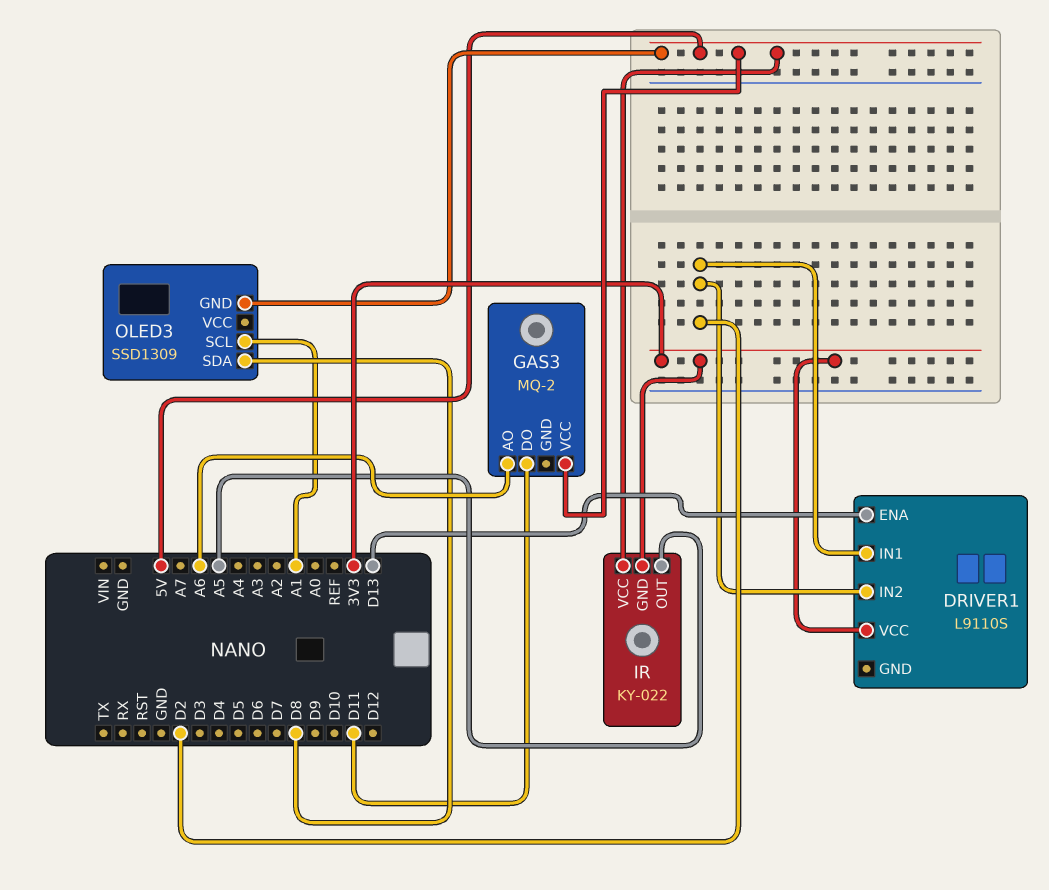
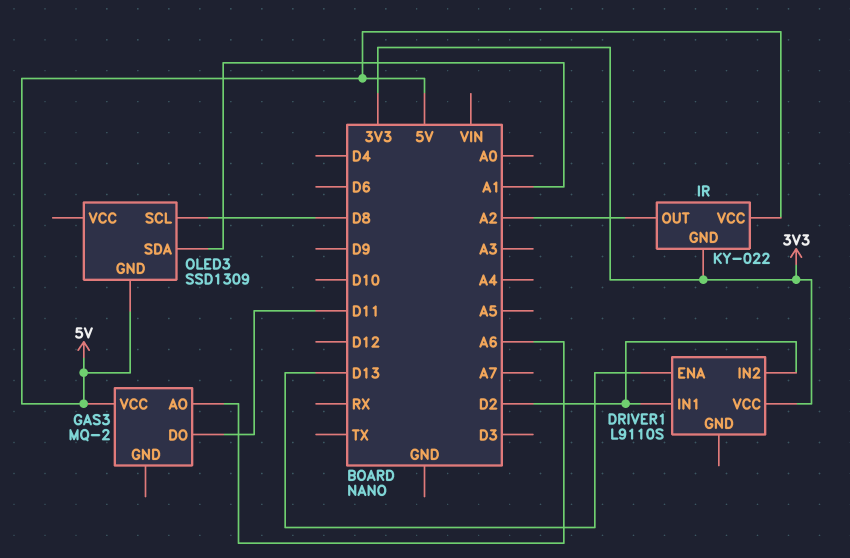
IR pin OUT: A5 -> A2
OLED3 pin SCL: A1 -> D8
OLED3 pin SDA: D8 -> A1

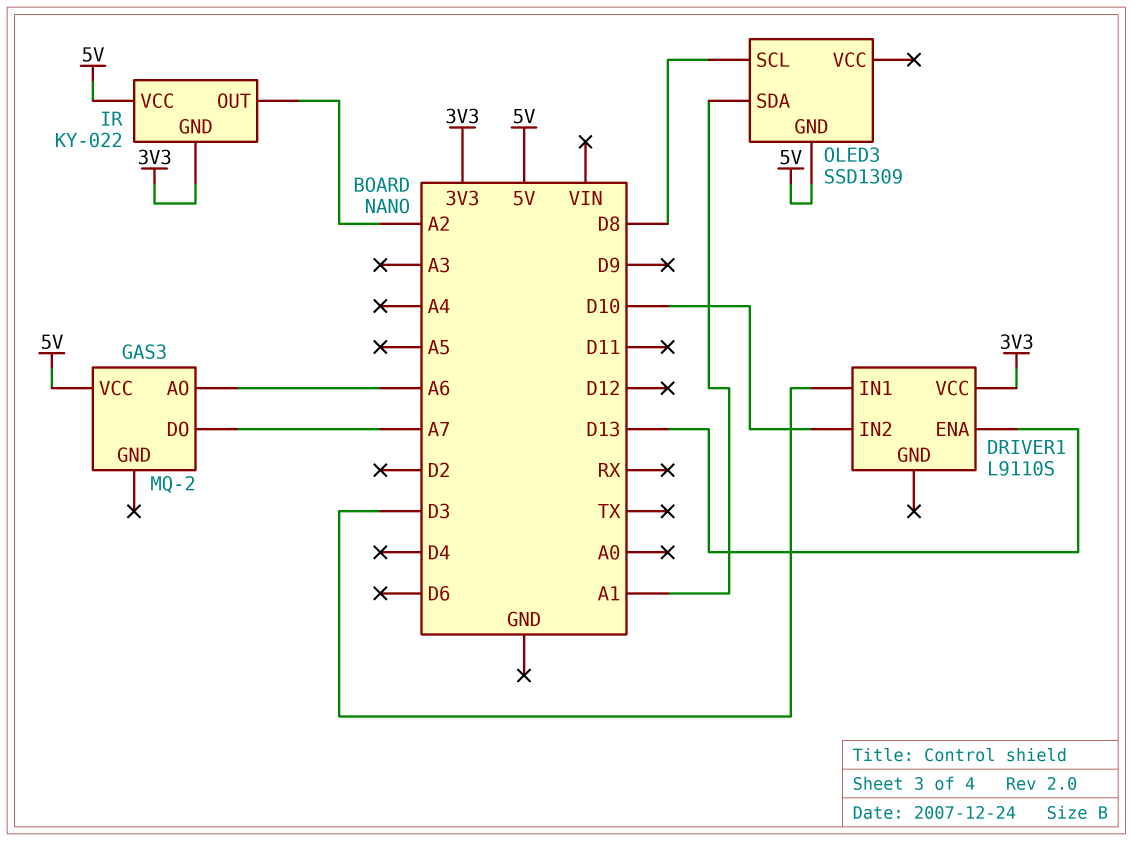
DRIVER1 pin IN1: D2 -> D3
DRIVER1 pin IN2: D2 -> D10
GAS3 pin DO: D11 -> A7

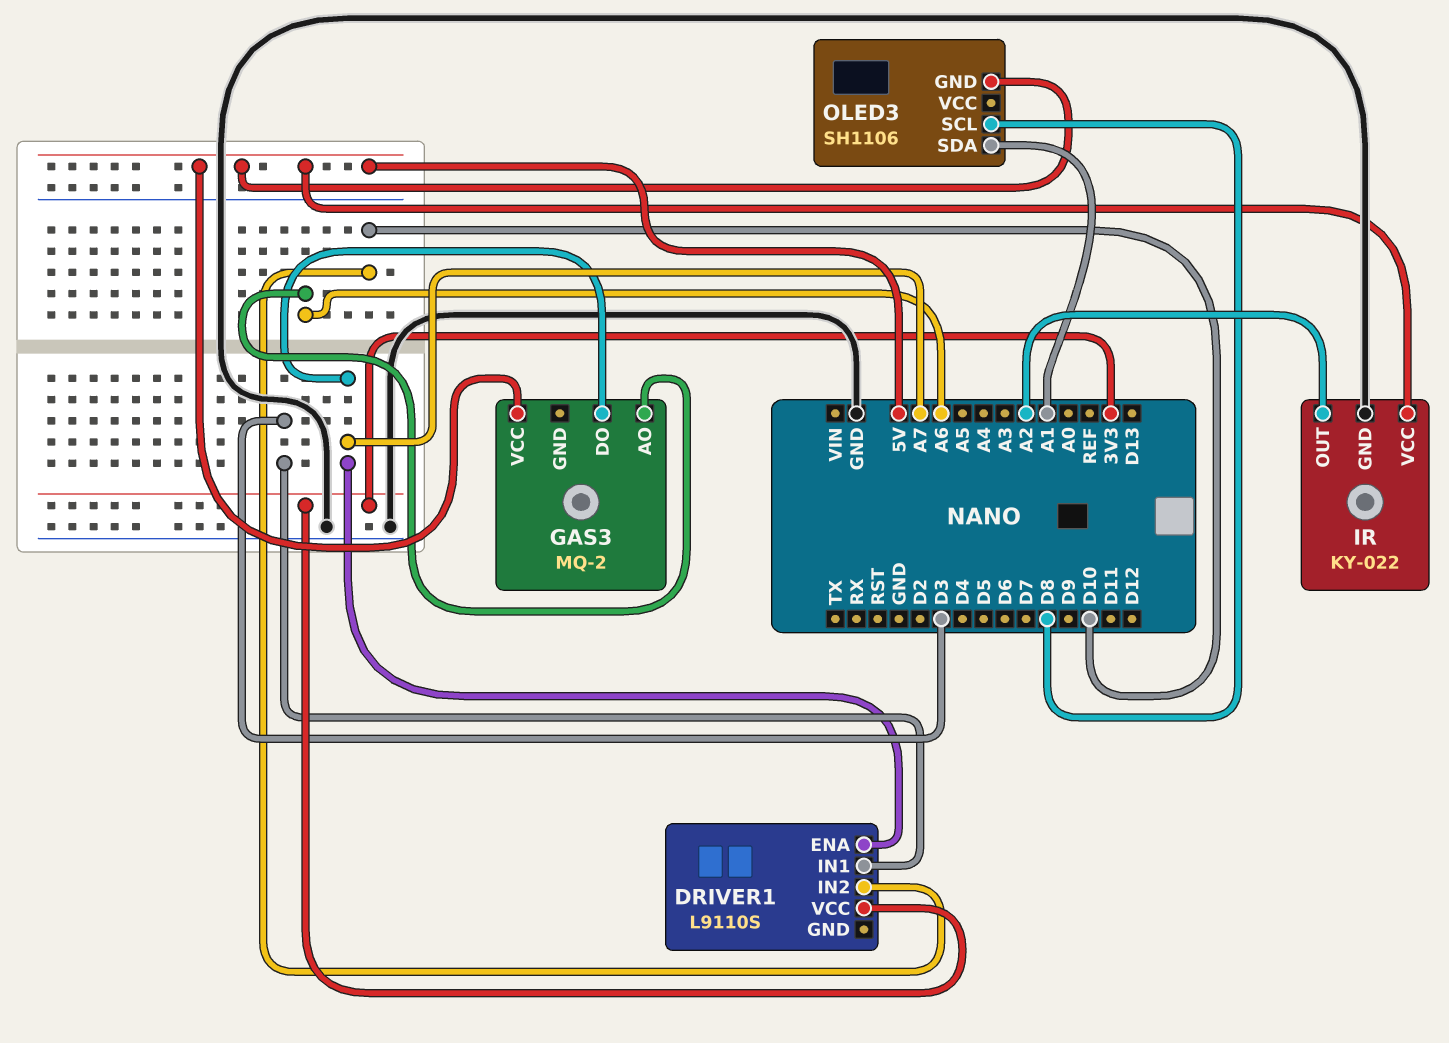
DRIVER1 pin ENA: D13 -> A7
IR pin GND: 3V3 -> GND
OLED3: SSD1309 -> SH1106

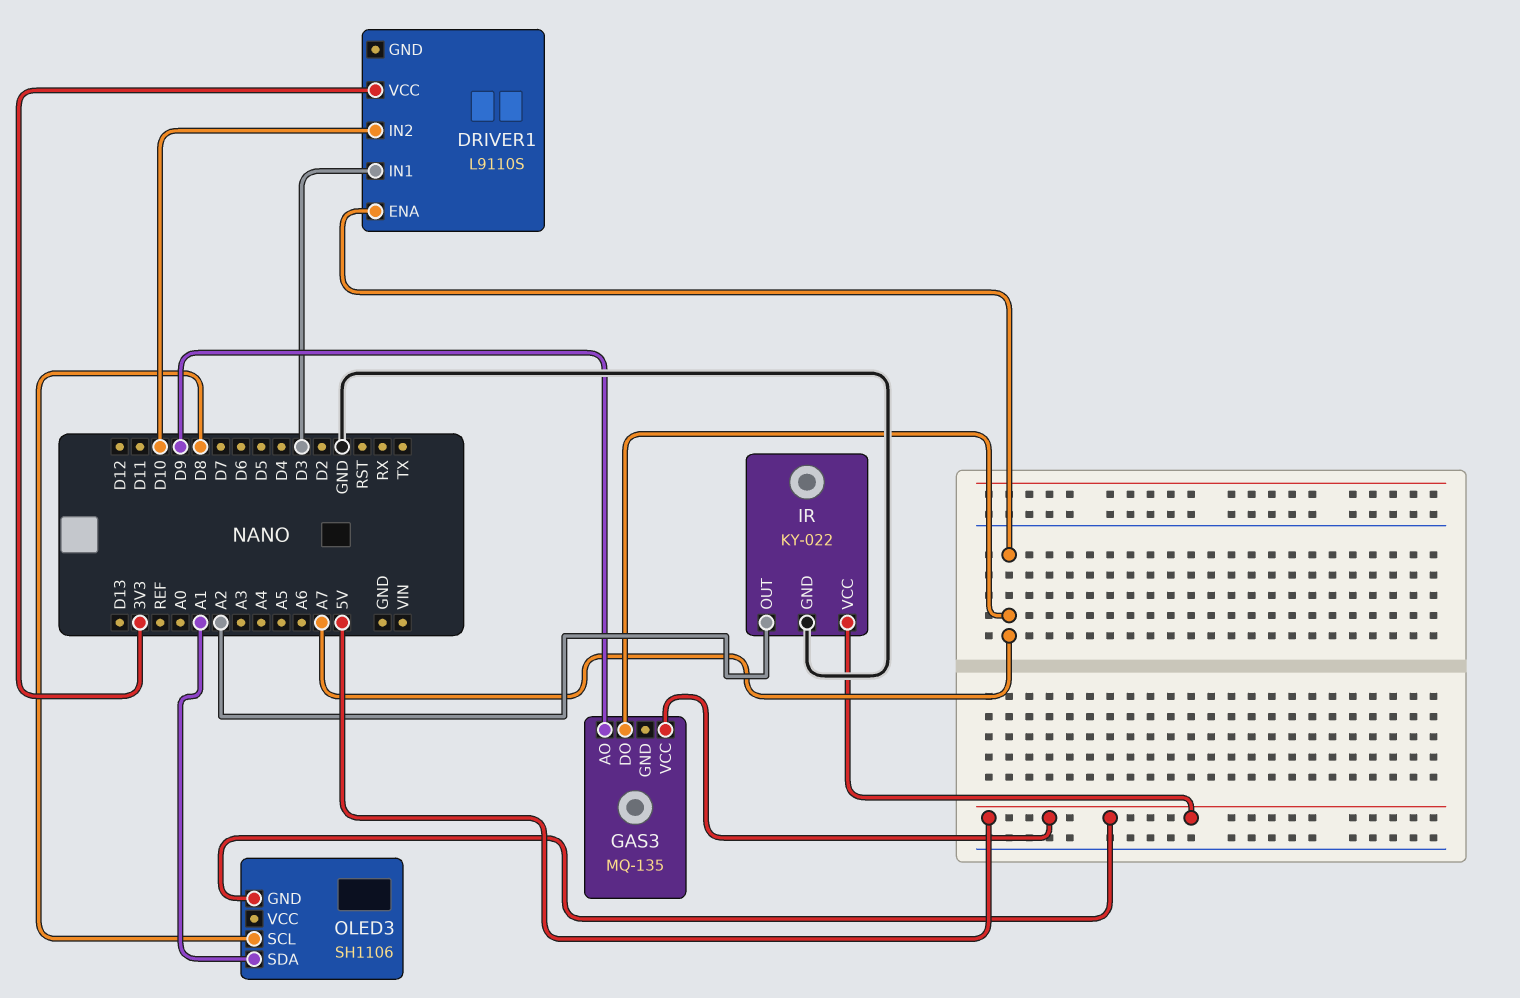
GAS3: MQ-2 -> MQ-135
GAS3 pin AO: A6 -> D9

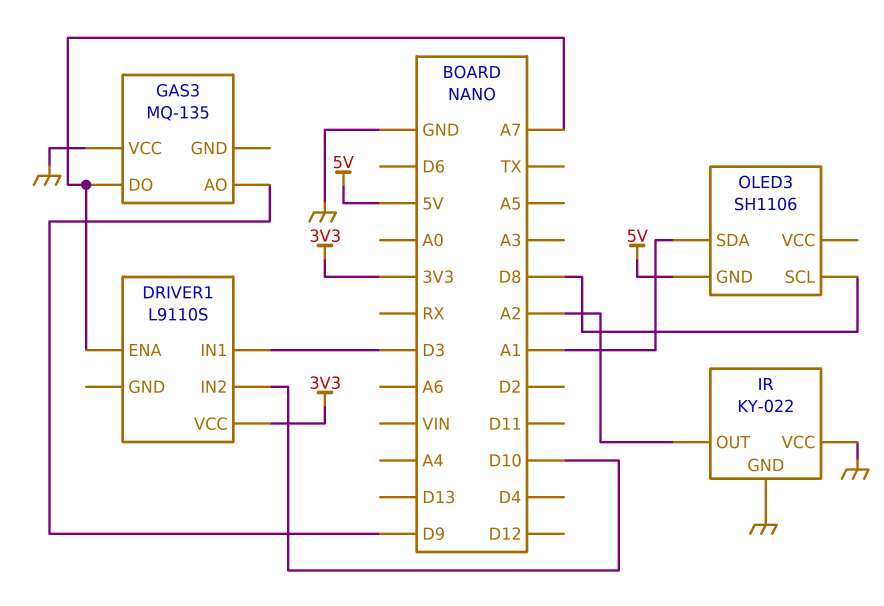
GAS3 pin VCC: 5V -> GND
IR pin VCC: 5V -> GND

